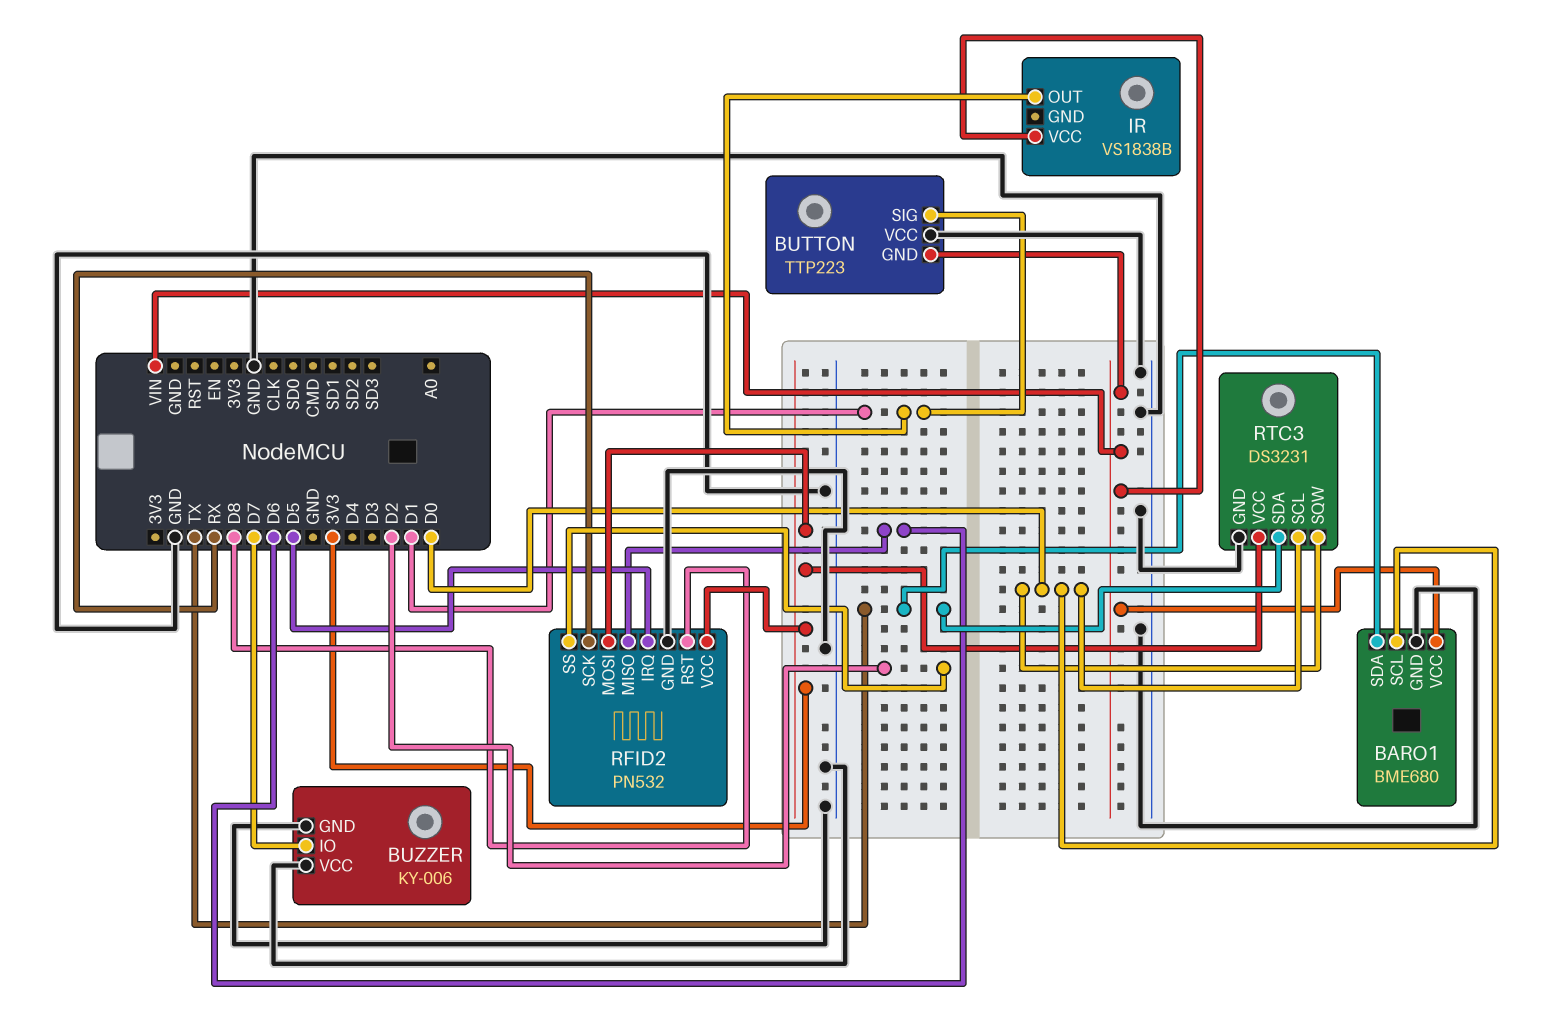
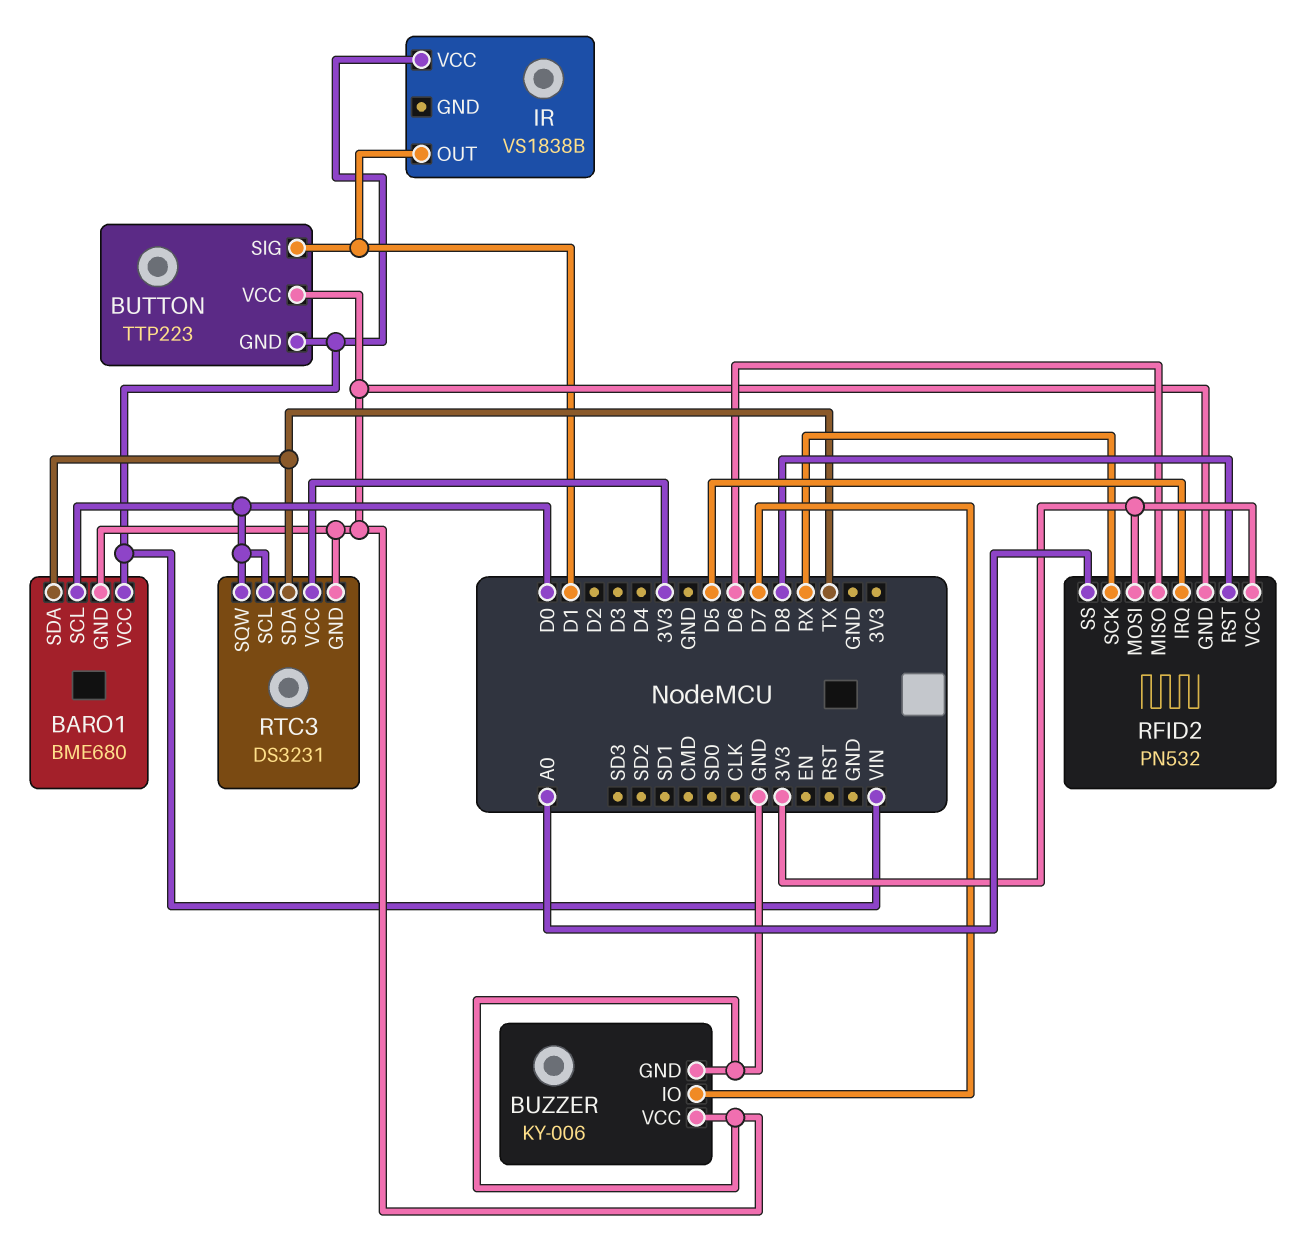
RFID2 pin SS: D2 -> A0

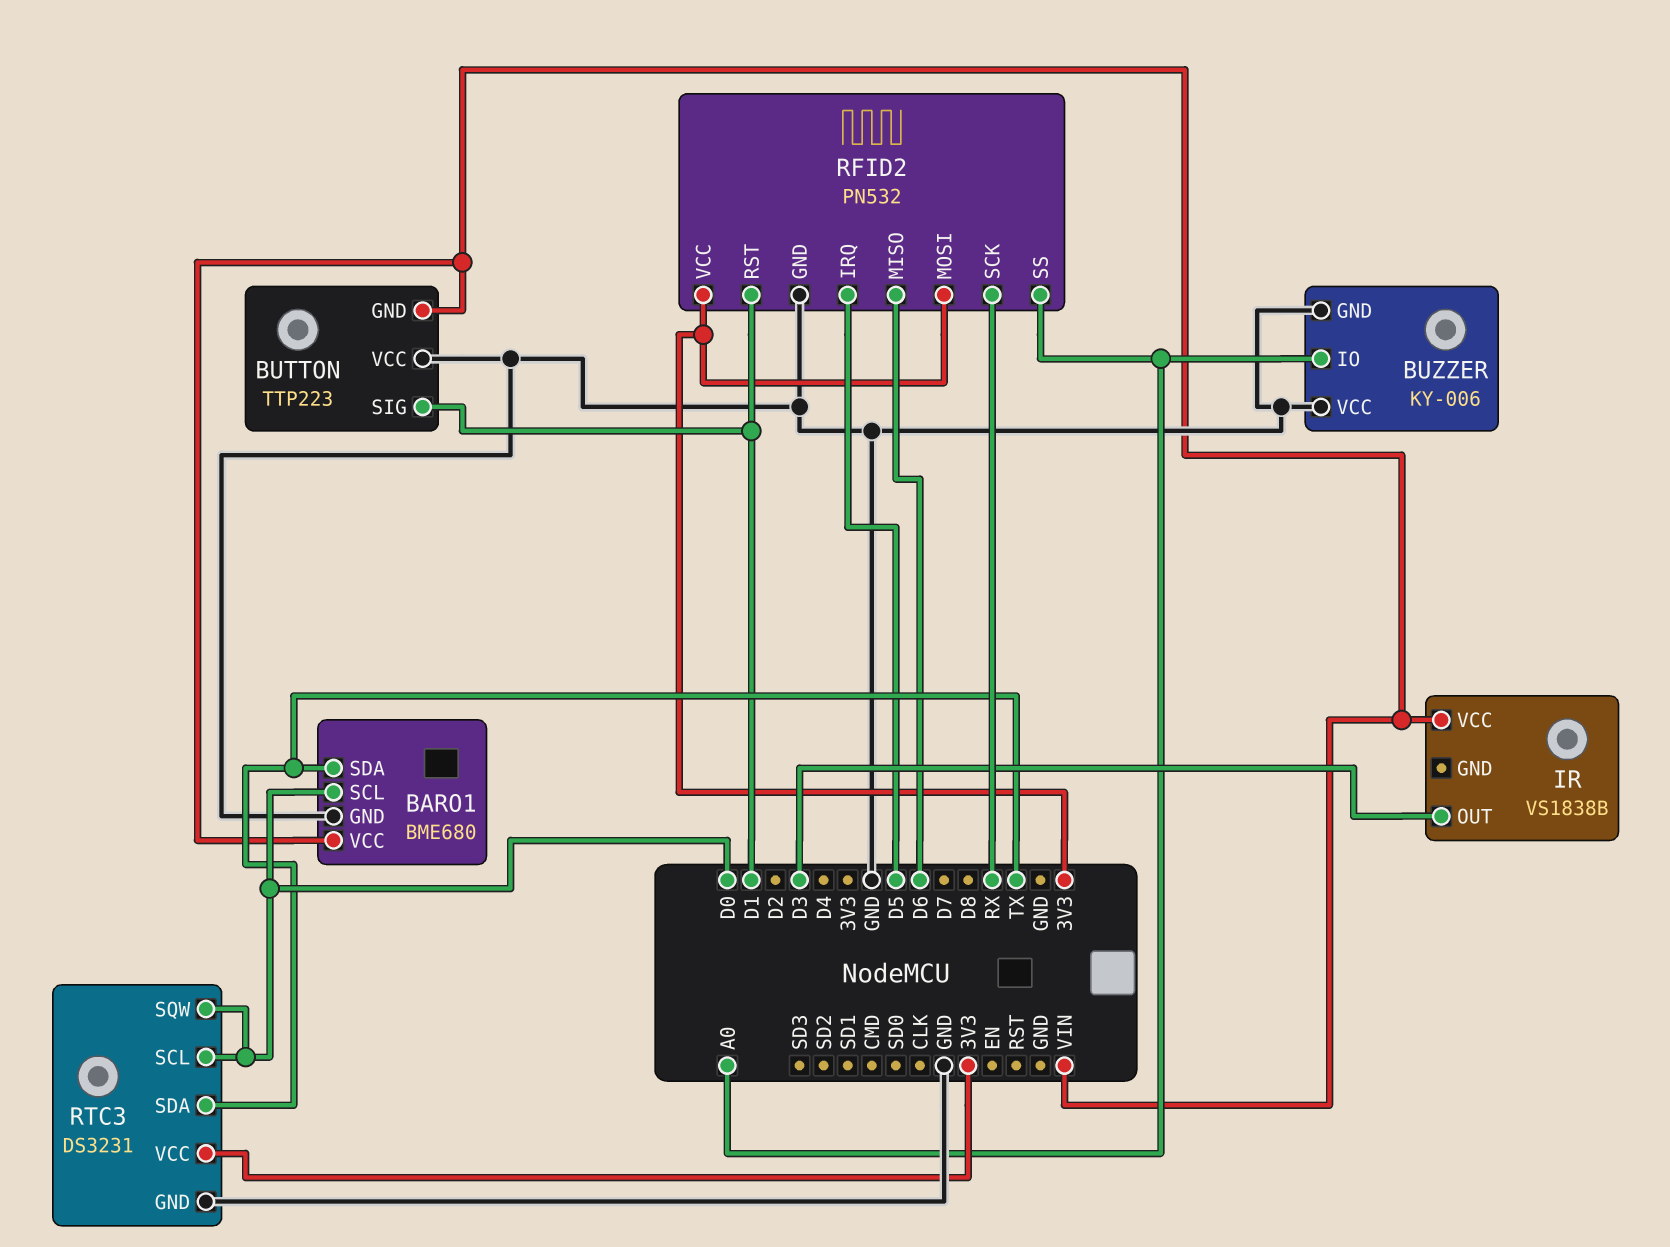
BUZZER pin IO: D7 -> A0
IR pin OUT: D1 -> D3
RFID2 pin RST: D8 -> D1

